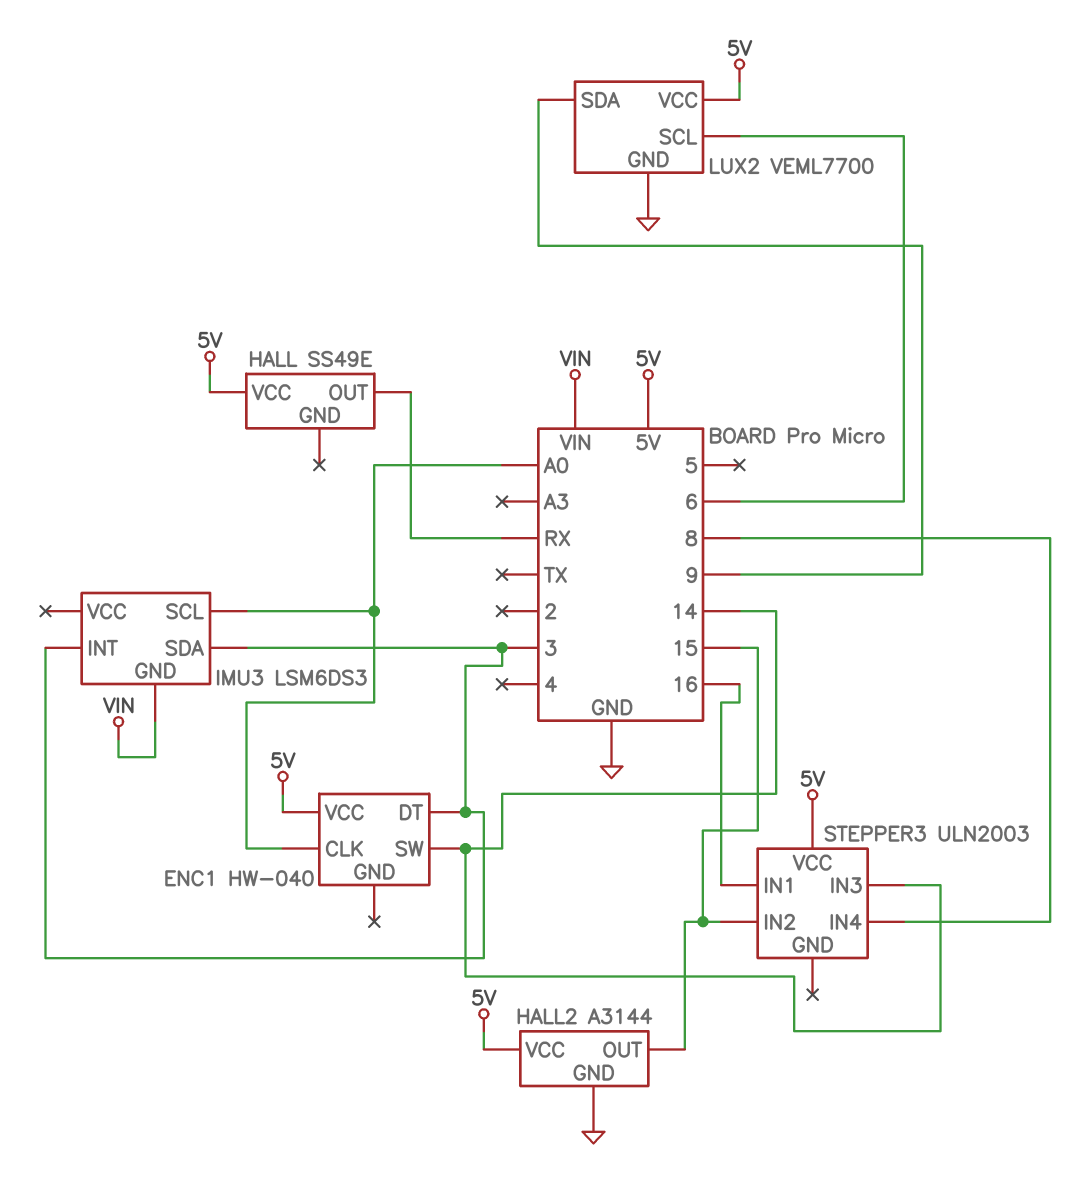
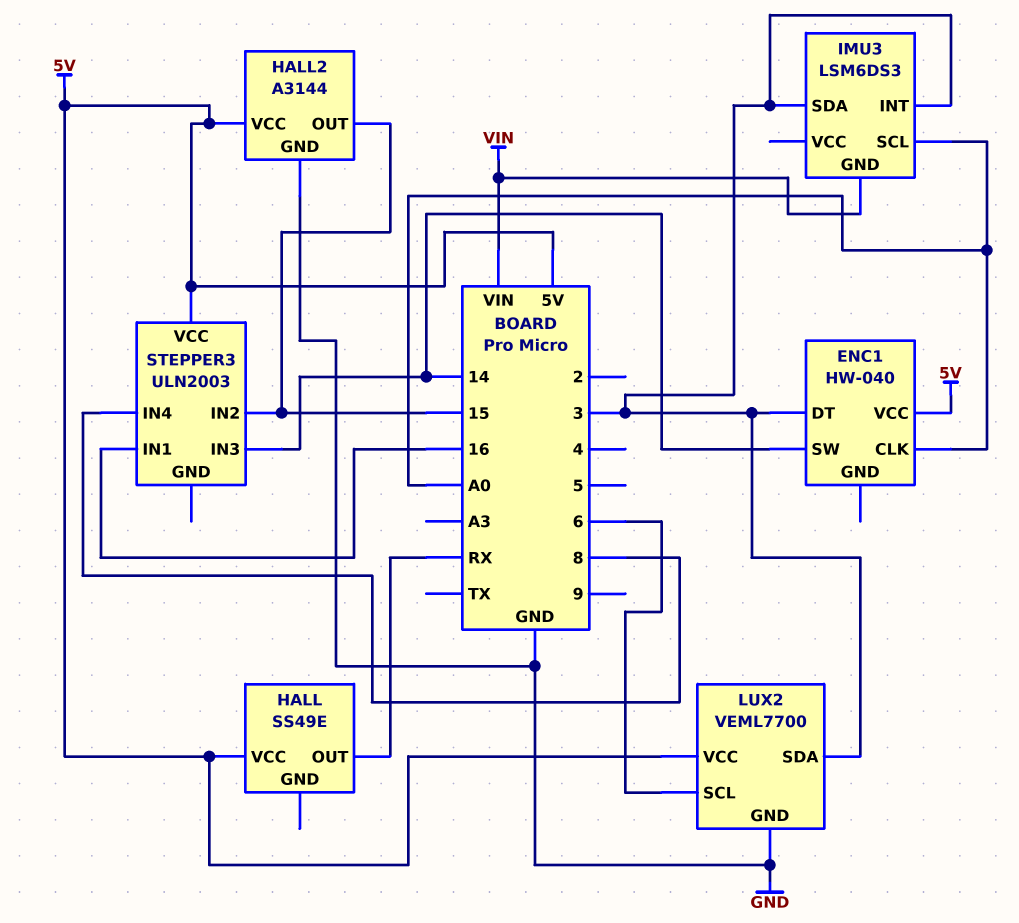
LUX2 pin SDA: 9 -> 3

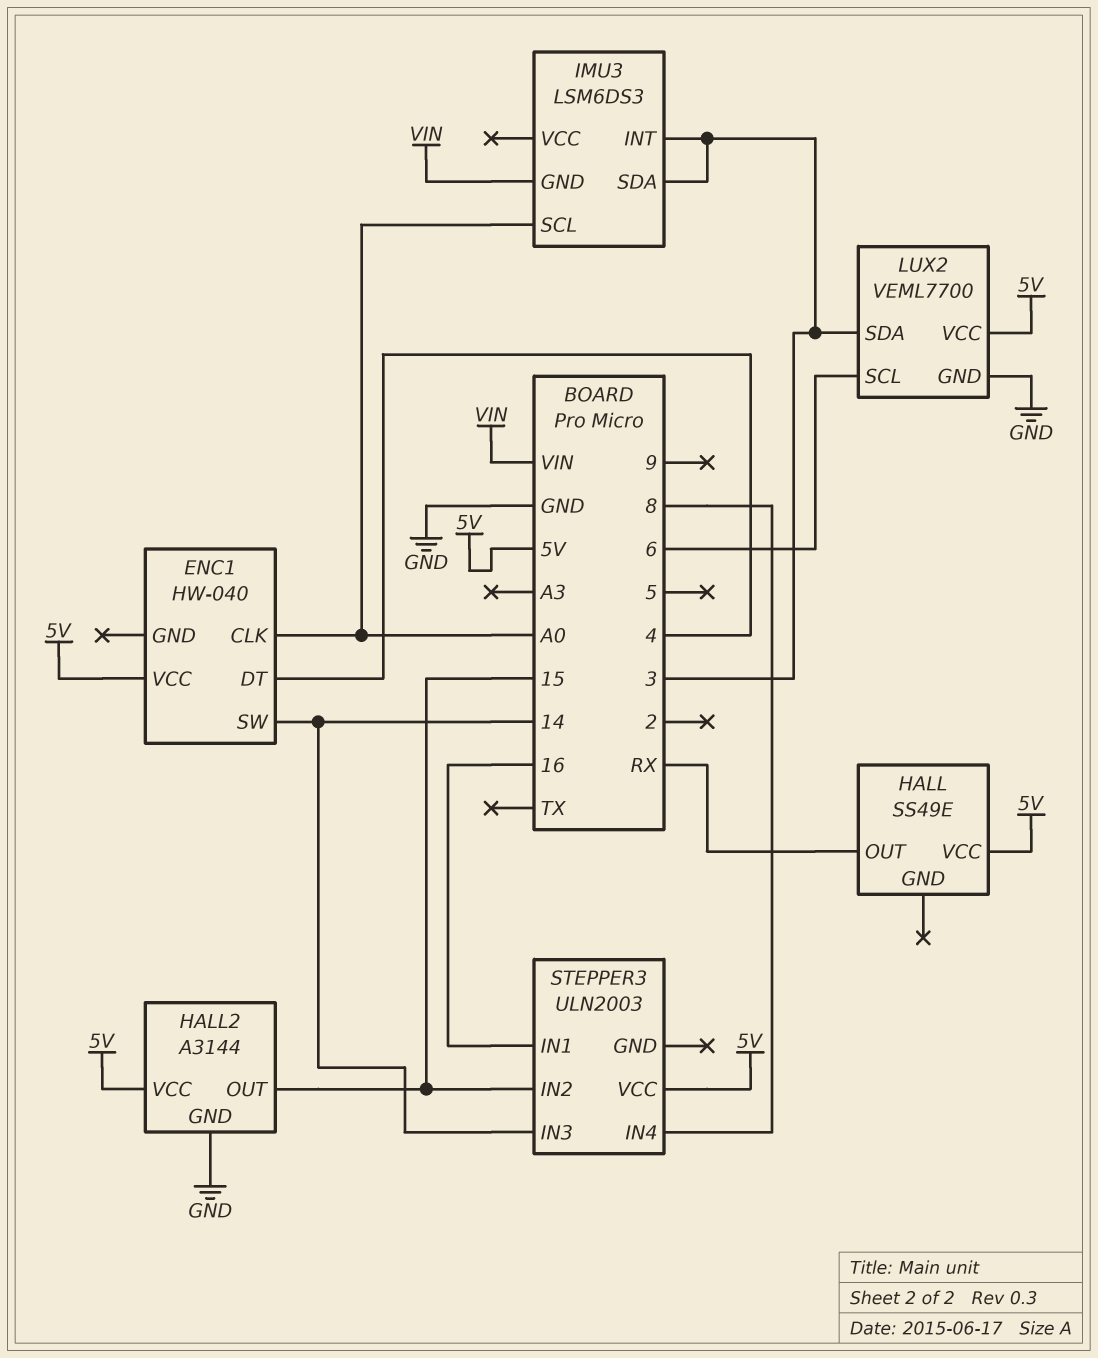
ENC1 pin DT: 3 -> 4

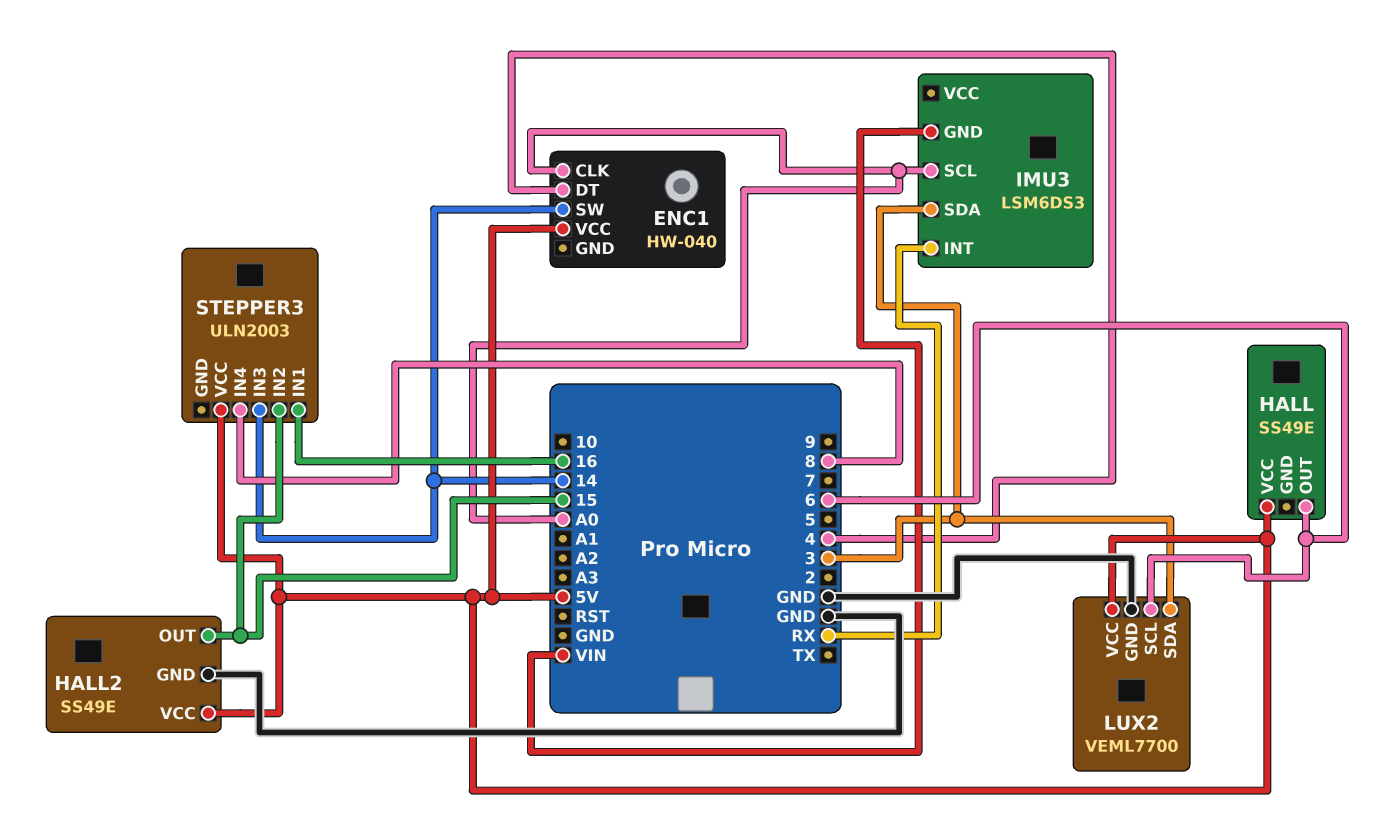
HALL pin OUT: RX -> 6
HALL2: A3144 -> SS49E
IMU3 pin INT: 3 -> RX

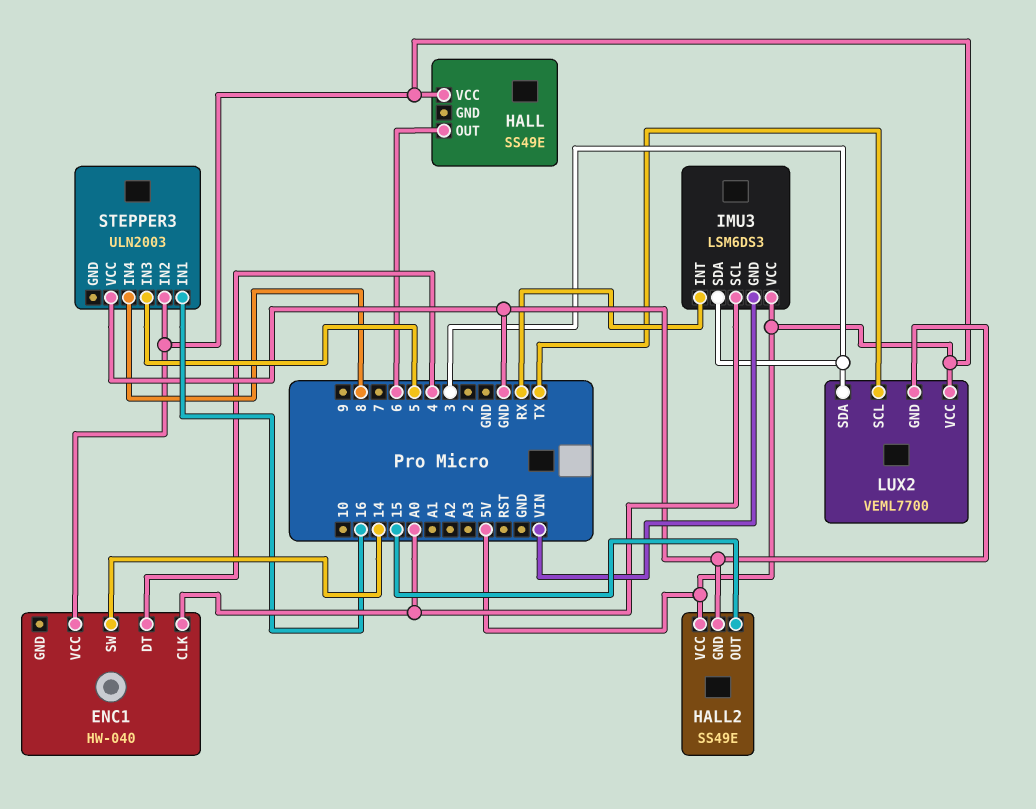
IMU3 pin VCC: none -> 5V
LUX2 pin SCL: 6 -> TX
STEPPER3 pin IN2: 15 -> 5V
STEPPER3 pin IN3: 14 -> 5
STEPPER3 pin VCC: 5V -> GND

